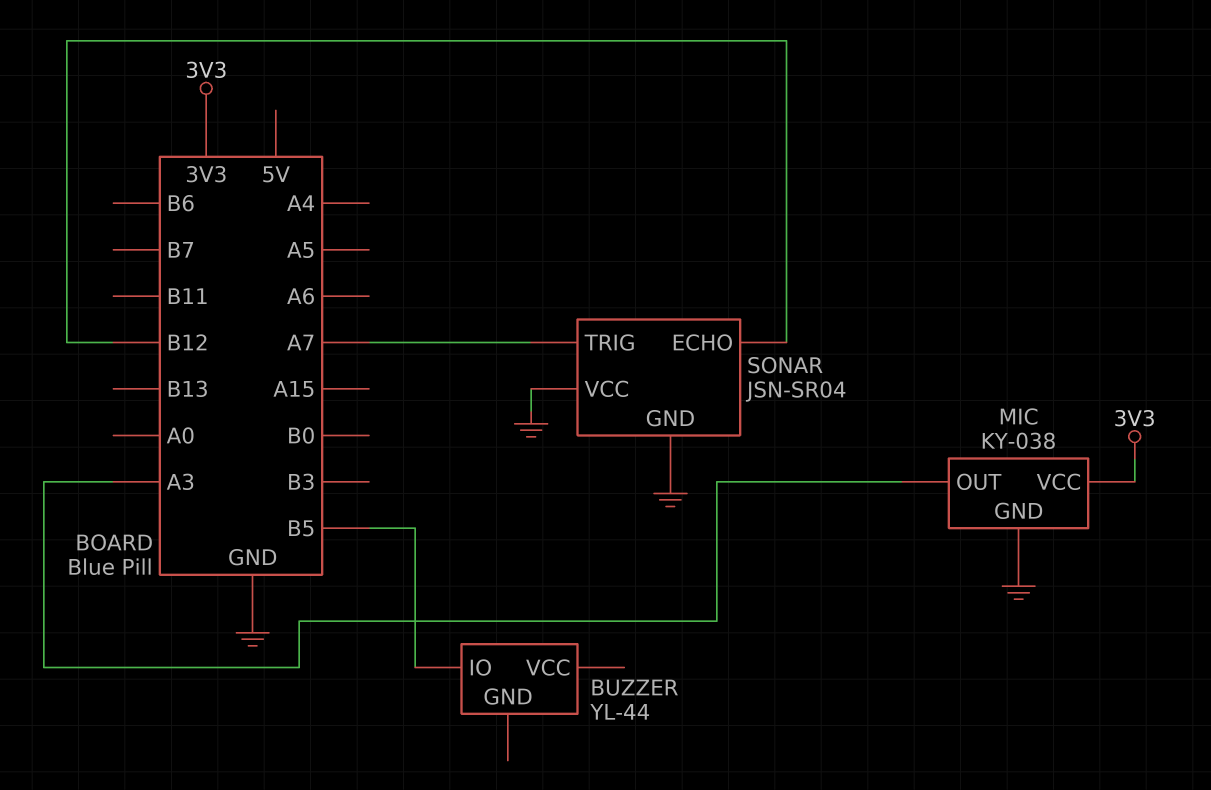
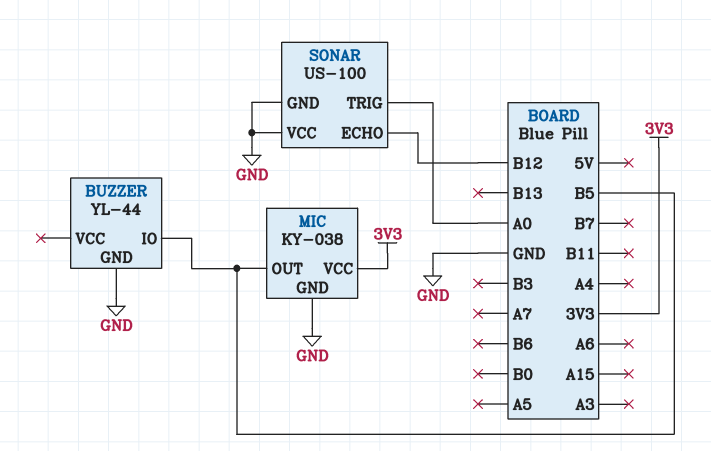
BUZZER pin GND: none -> GND
MIC pin OUT: A3 -> B5
SONAR: JSN-SR04 -> US-100
SONAR pin TRIG: A7 -> A0

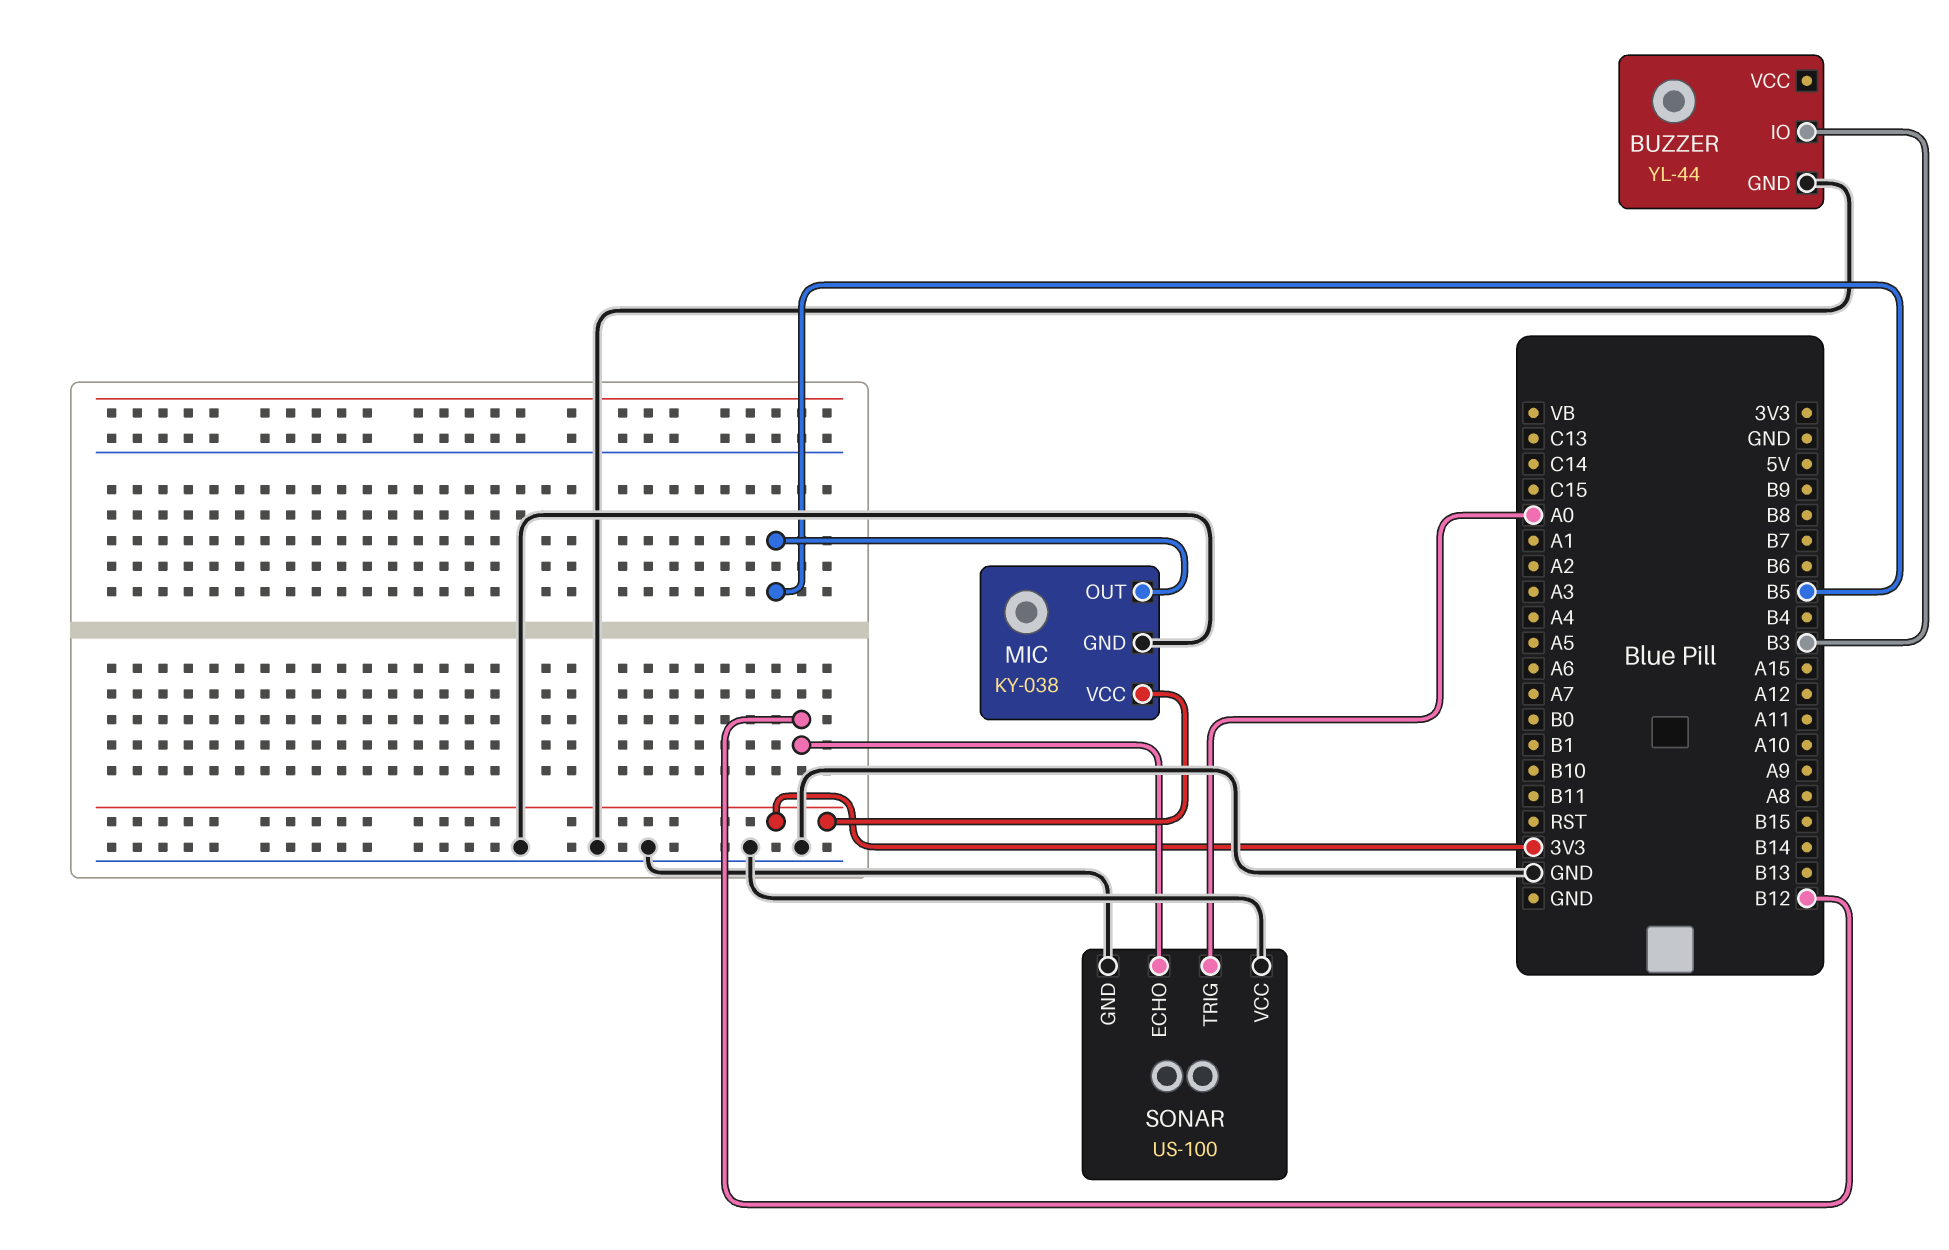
BUZZER pin IO: B5 -> B3

